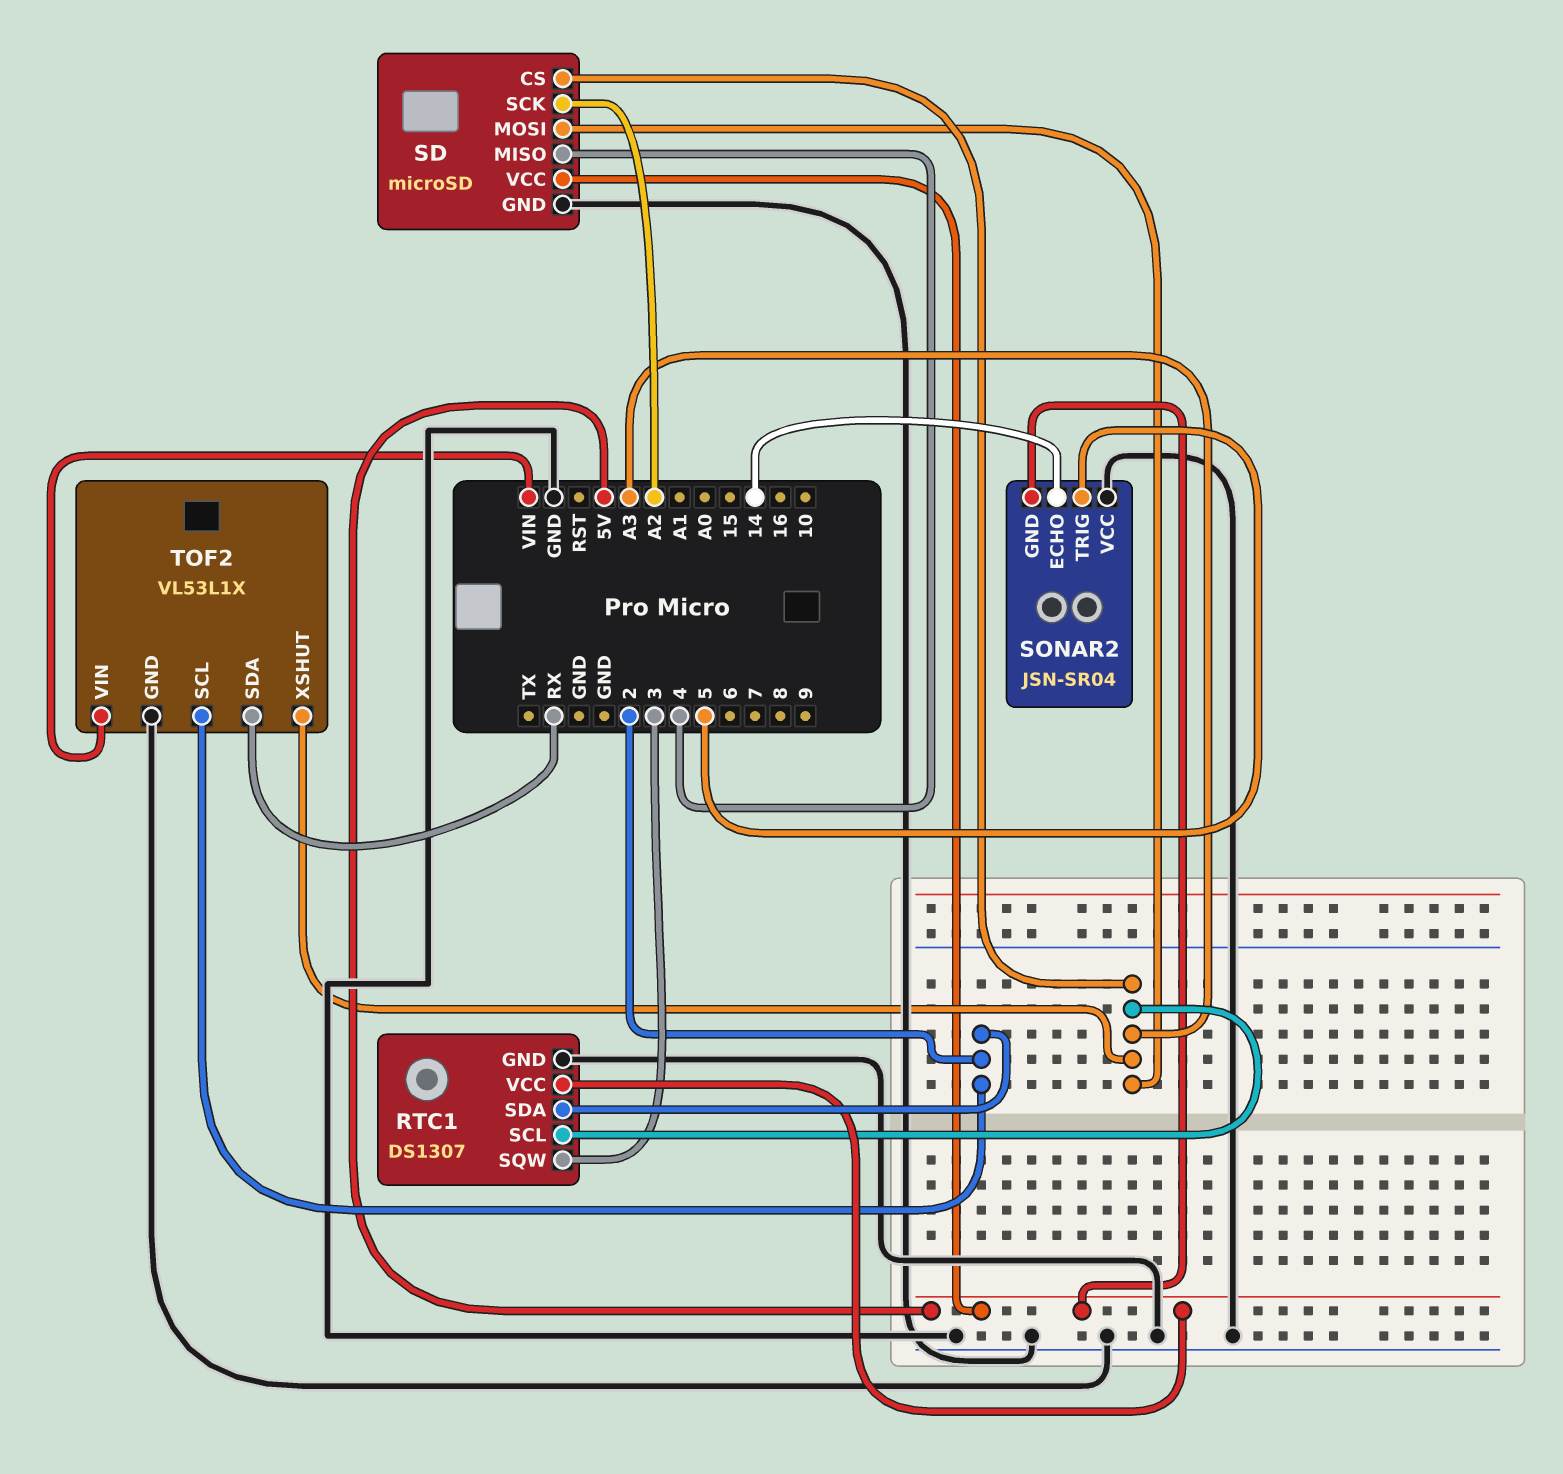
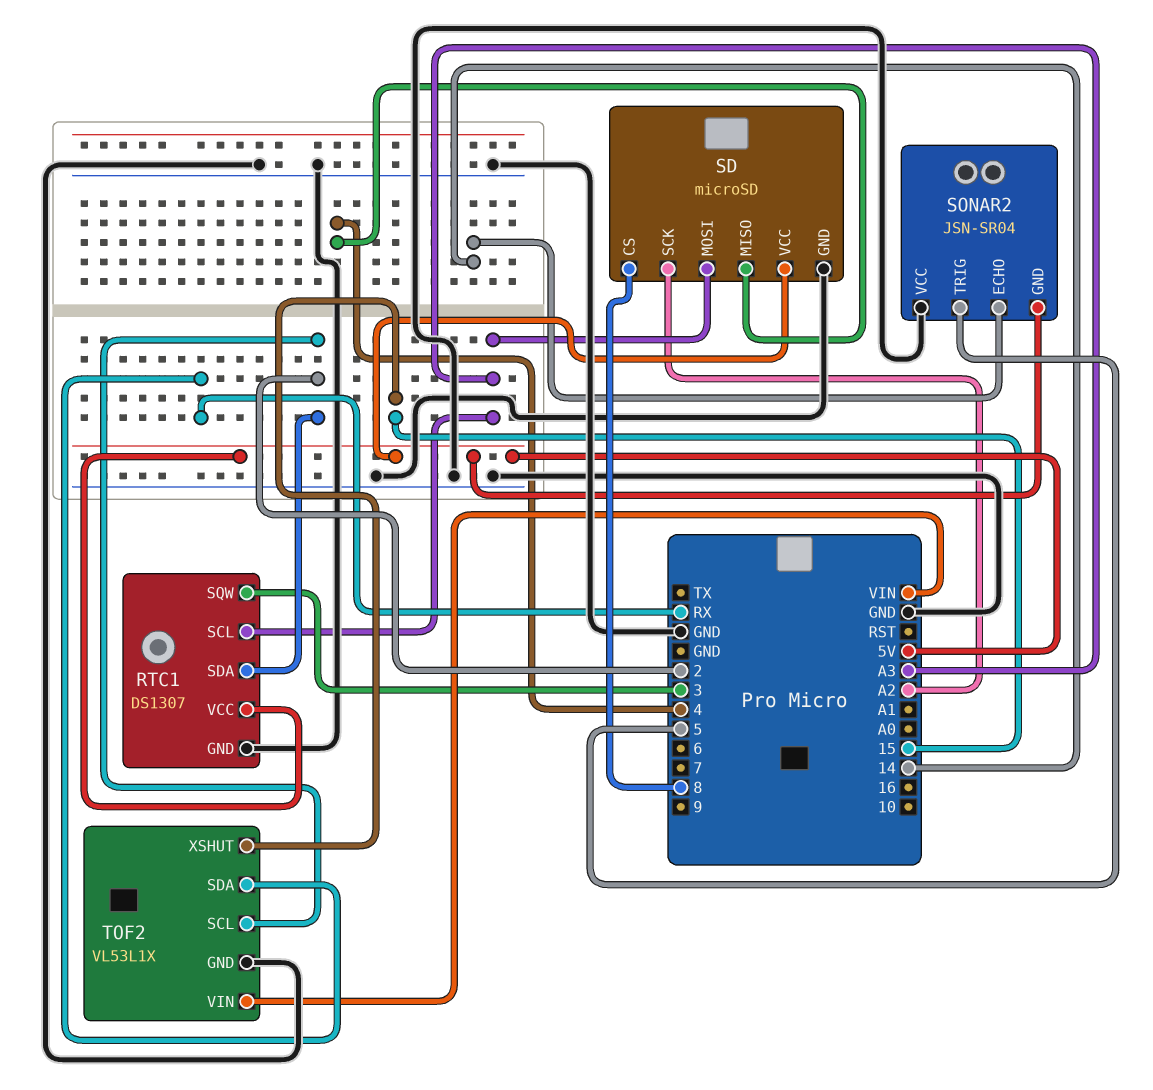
SD pin CS: A3 -> 8
TOF2 pin XSHUT: A3 -> 15

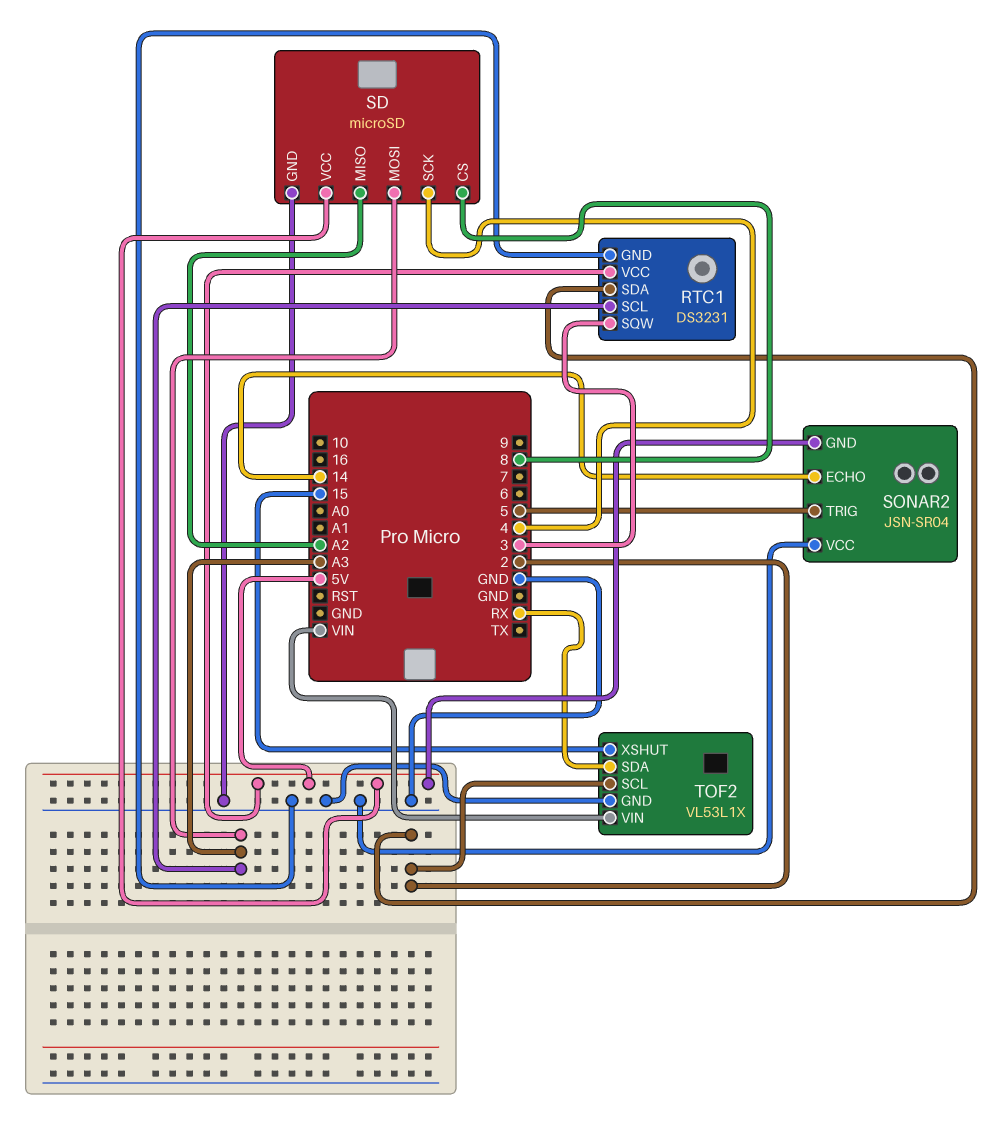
RTC1: DS1307 -> DS3231
SD pin MISO: 4 -> A2
SD pin SCK: A2 -> 4

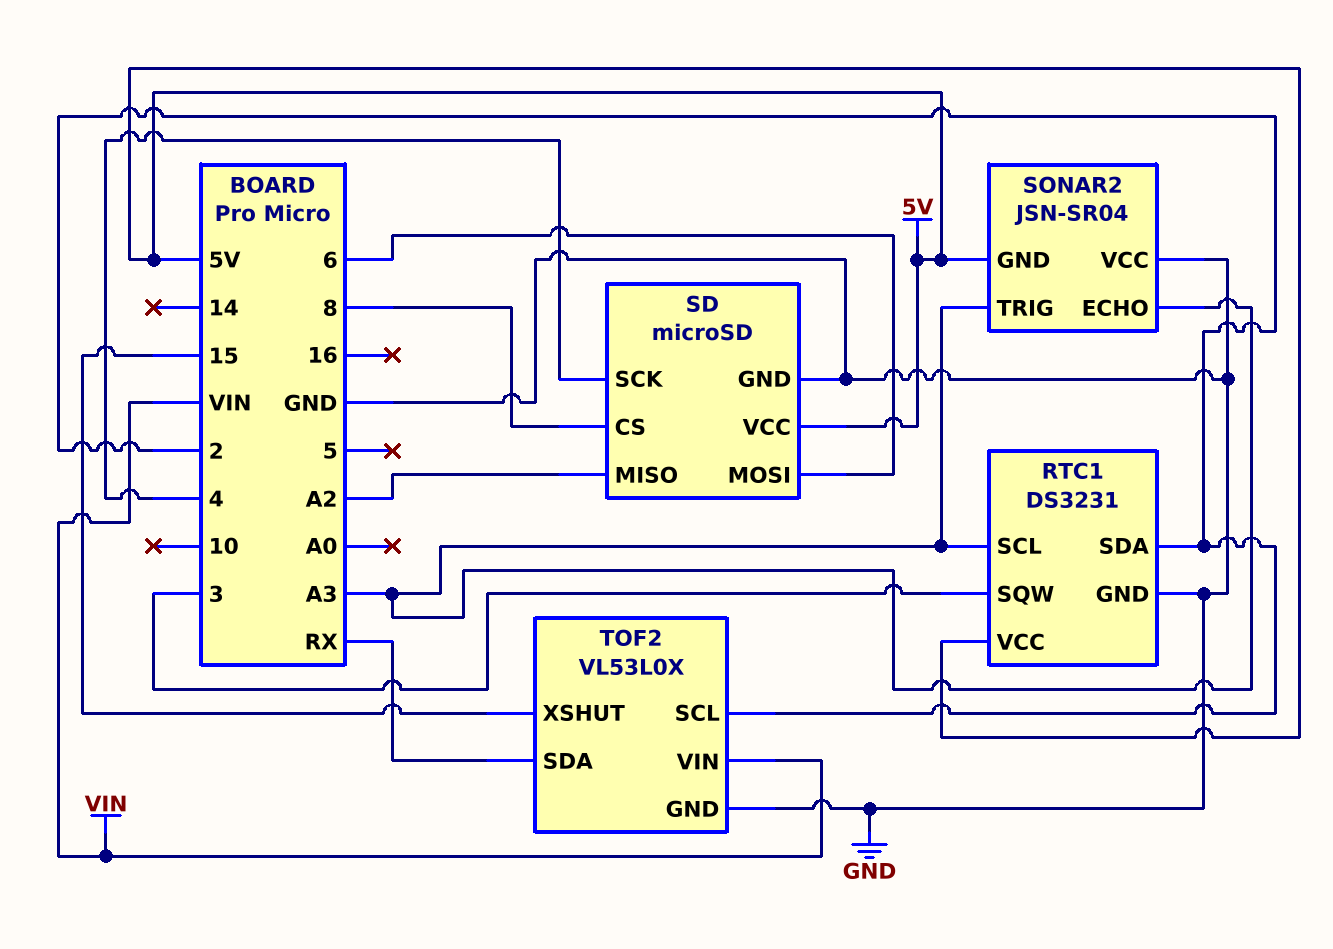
SD pin MOSI: A3 -> 6
SONAR2 pin ECHO: 14 -> A3
SONAR2 pin TRIG: 5 -> A3
TOF2: VL53L1X -> VL53L0X

